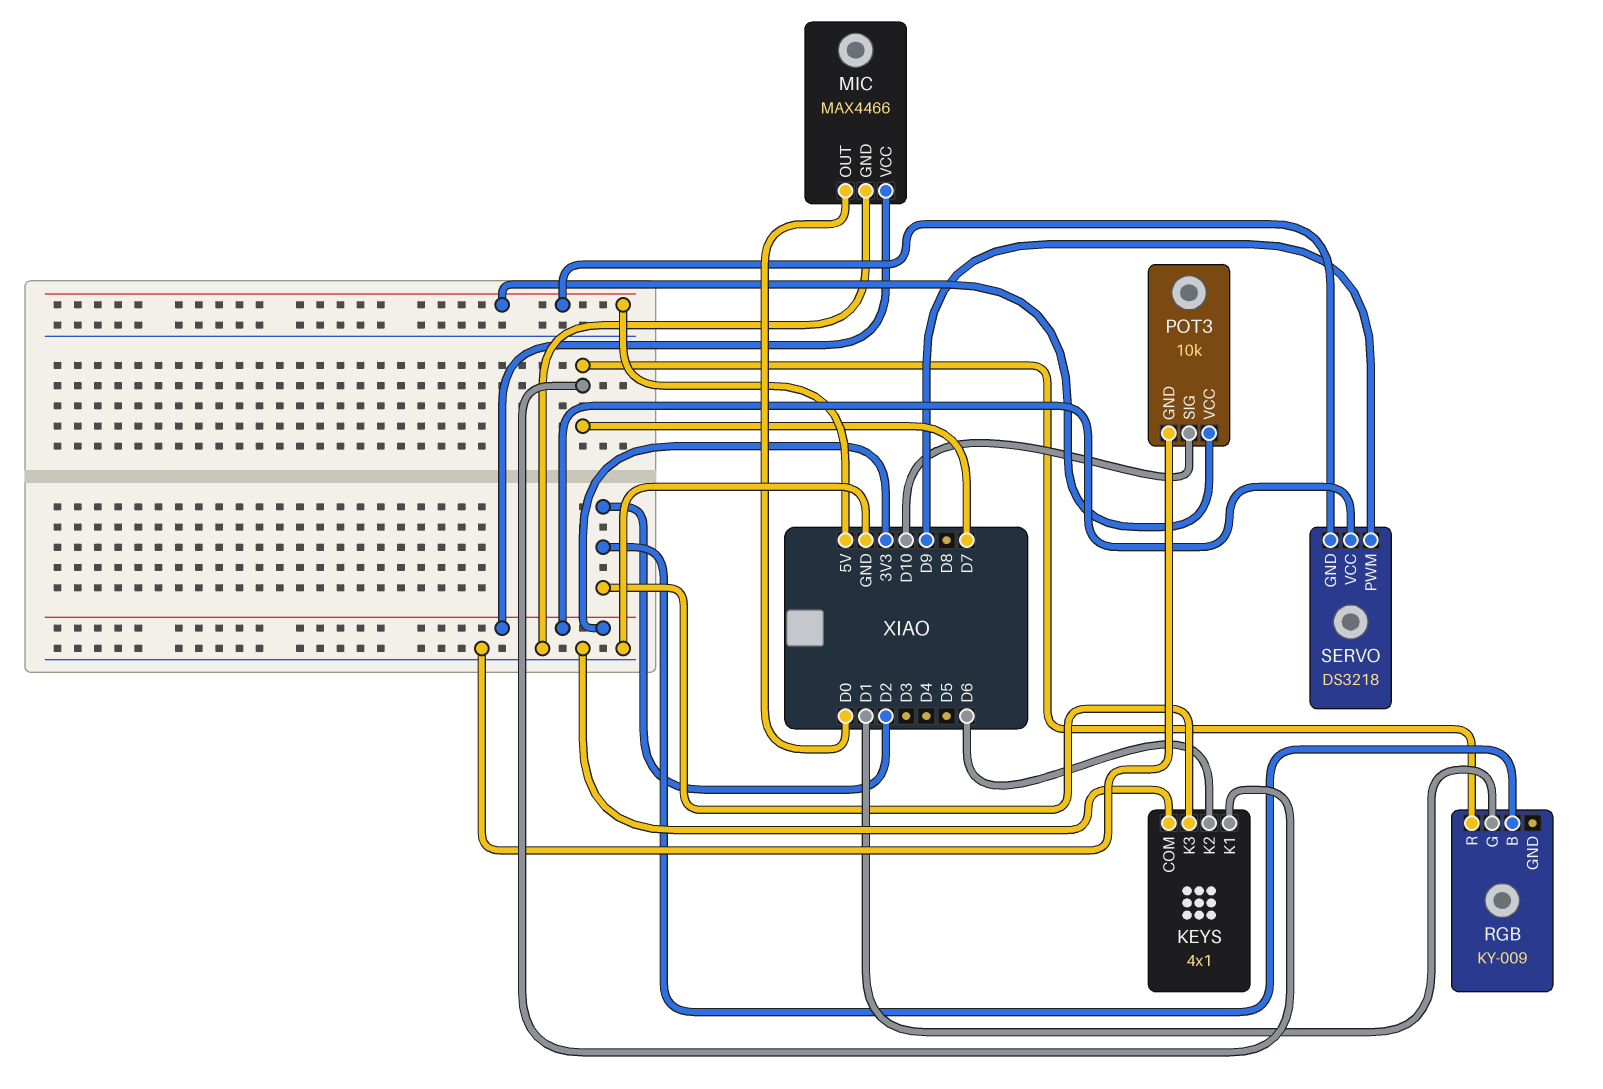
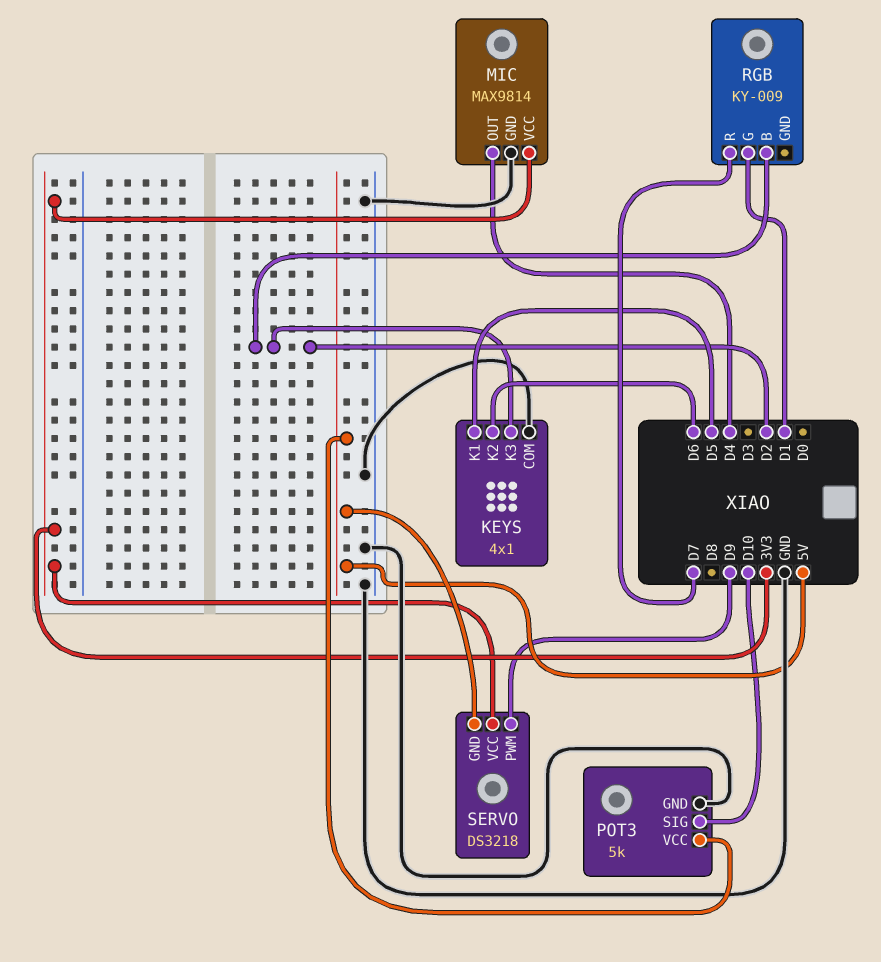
KEYS pin K1: D7 -> D5
MIC: MAX4466 -> MAX9814
MIC pin OUT: D0 -> D4
POT3: 10k -> 5k

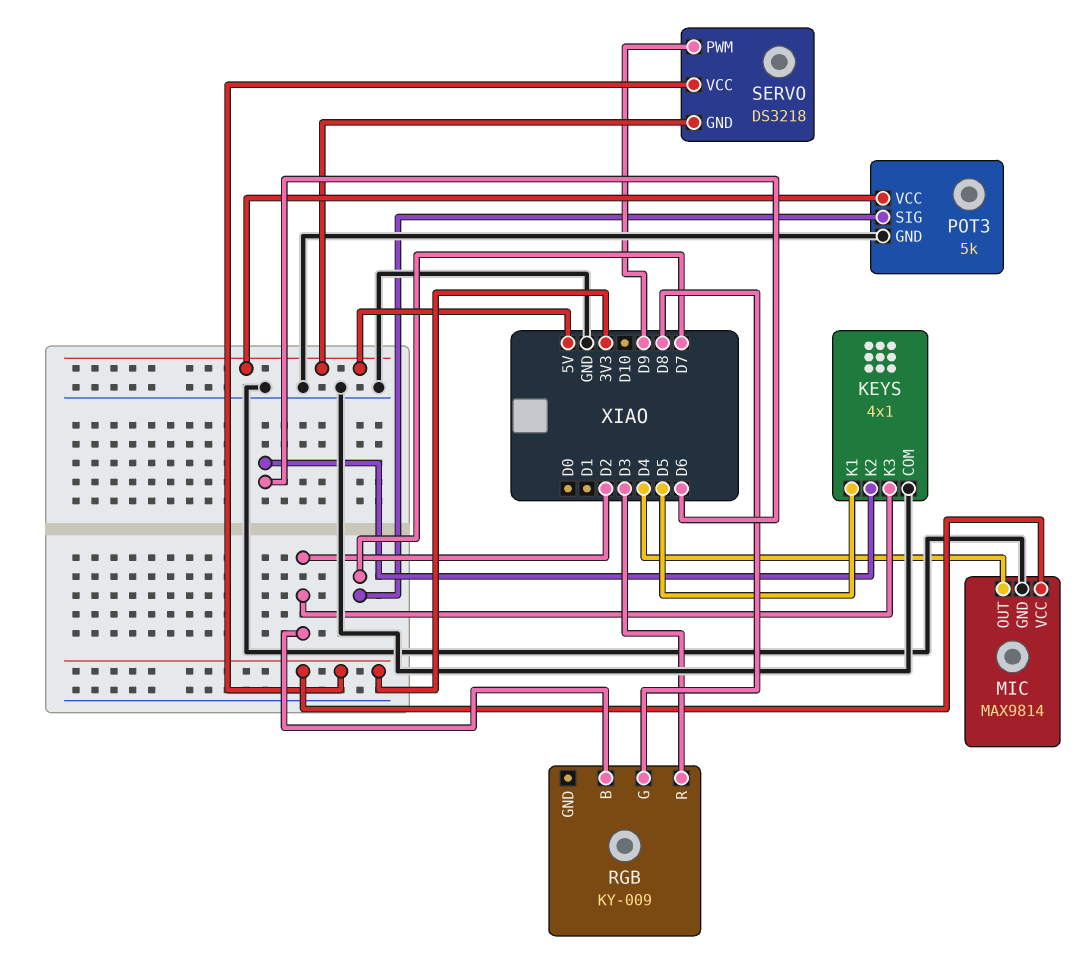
POT3 pin SIG: D10 -> D7
RGB pin G: D1 -> D8
RGB pin R: D7 -> D3

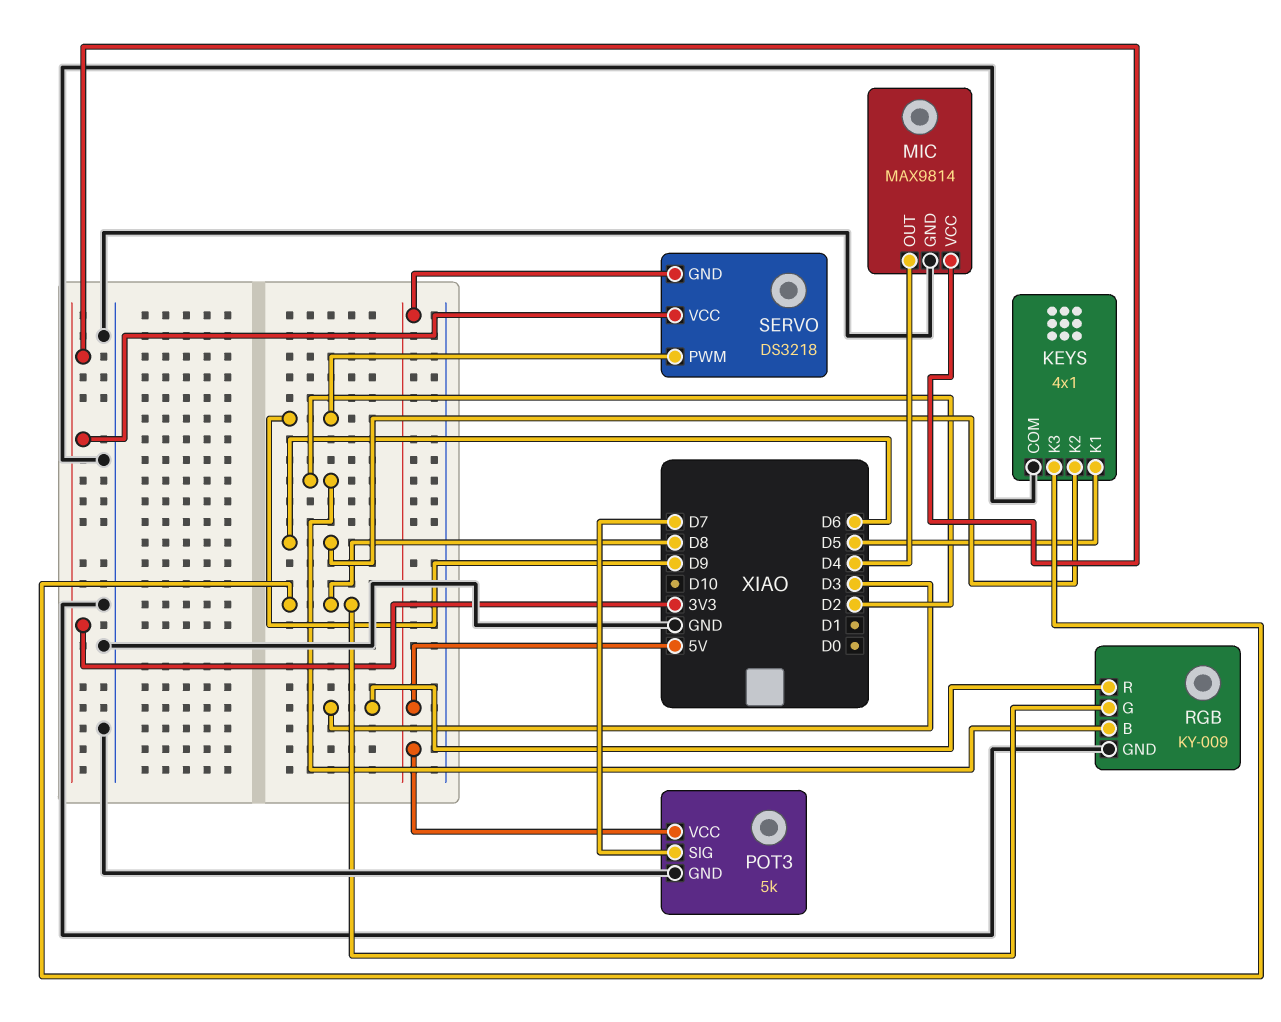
KEYS pin K3: D2 -> D8
RGB pin GND: none -> GND

